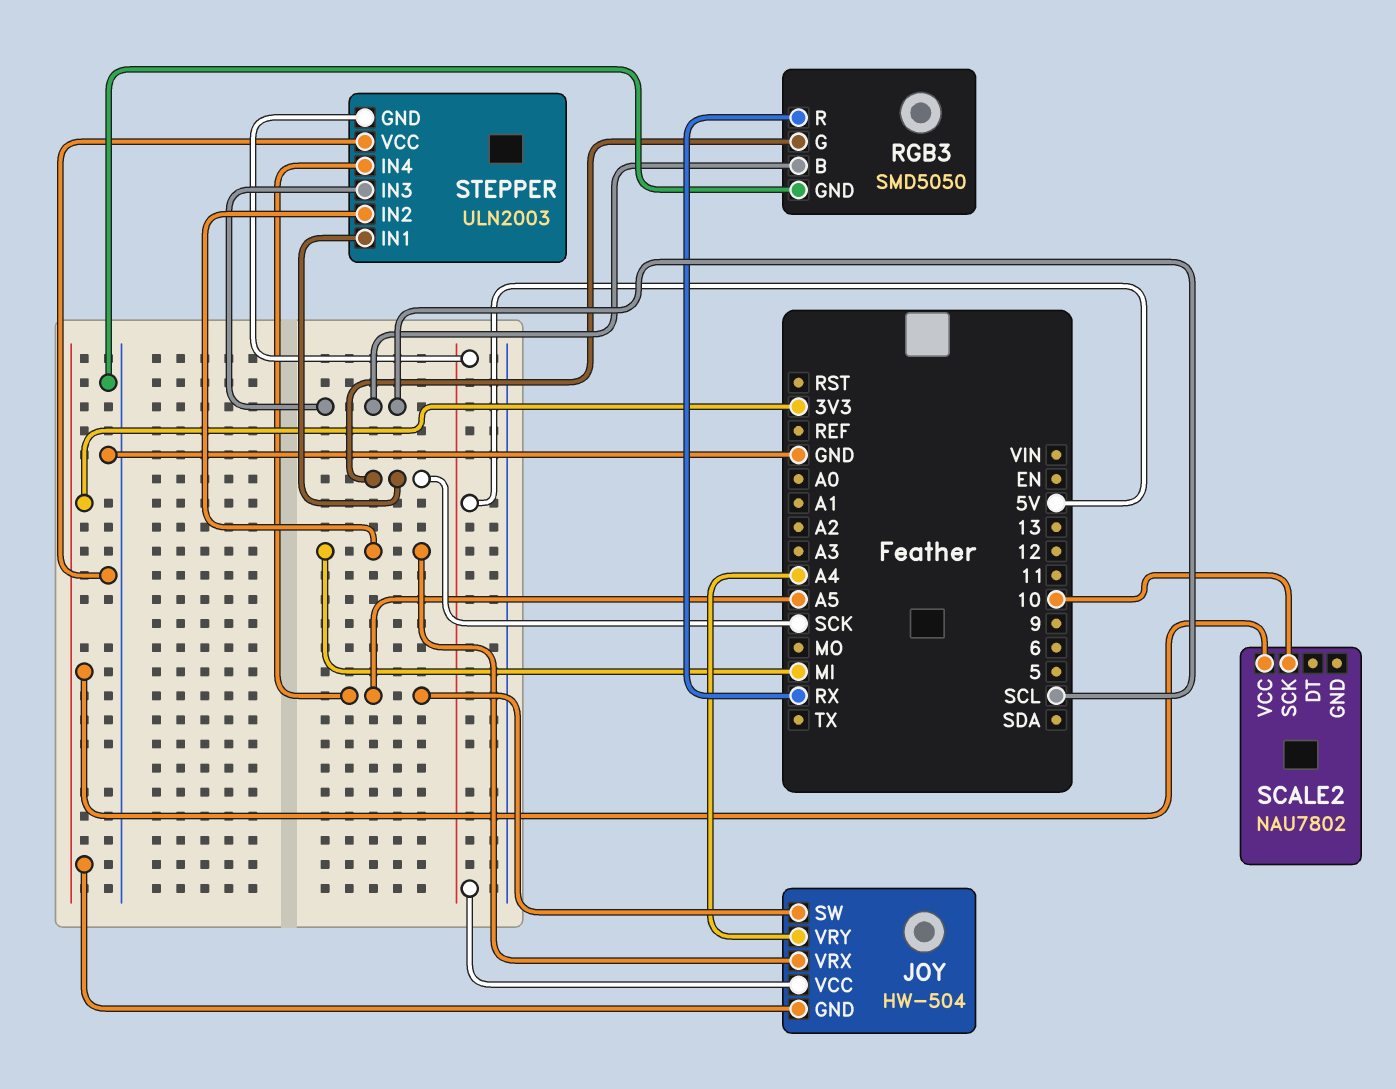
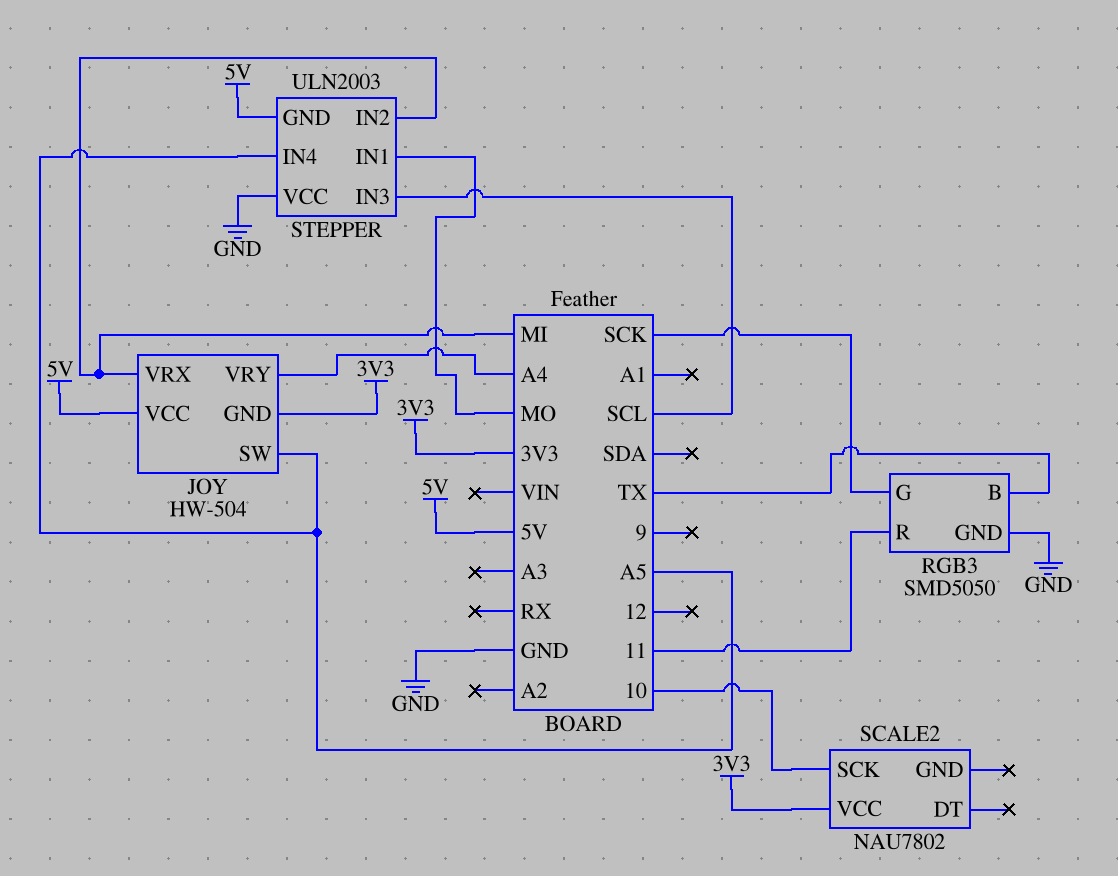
RGB3 pin B: SCL -> TX
RGB3 pin R: RX -> 11
STEPPER pin IN1: SCK -> MO

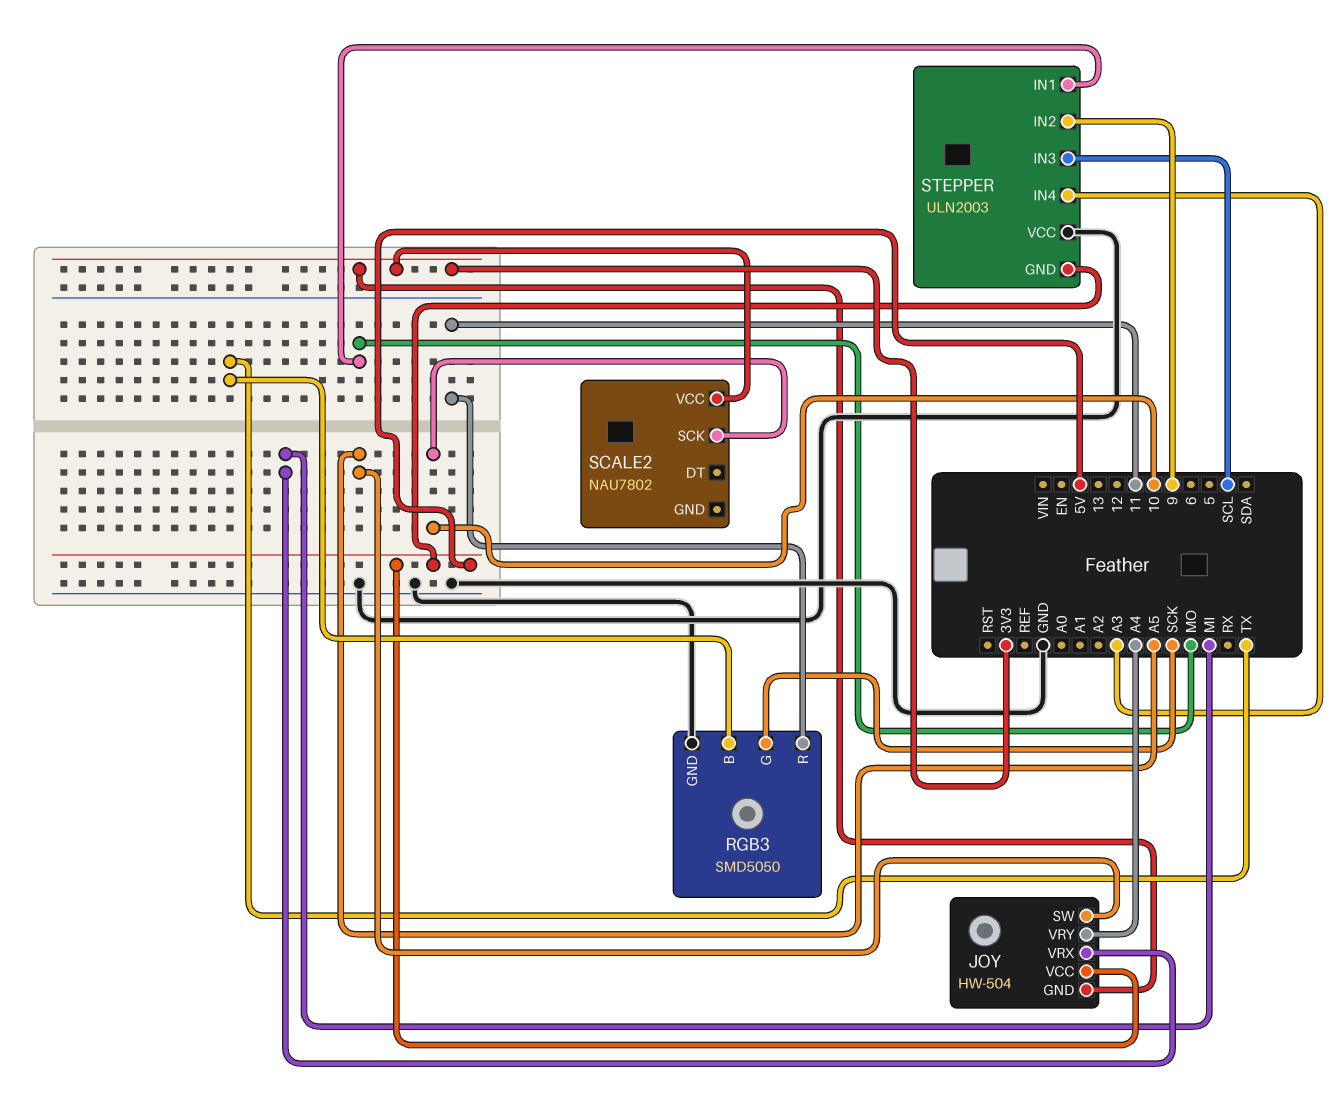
STEPPER pin IN2: MI -> 9
STEPPER pin IN4: A5 -> A3

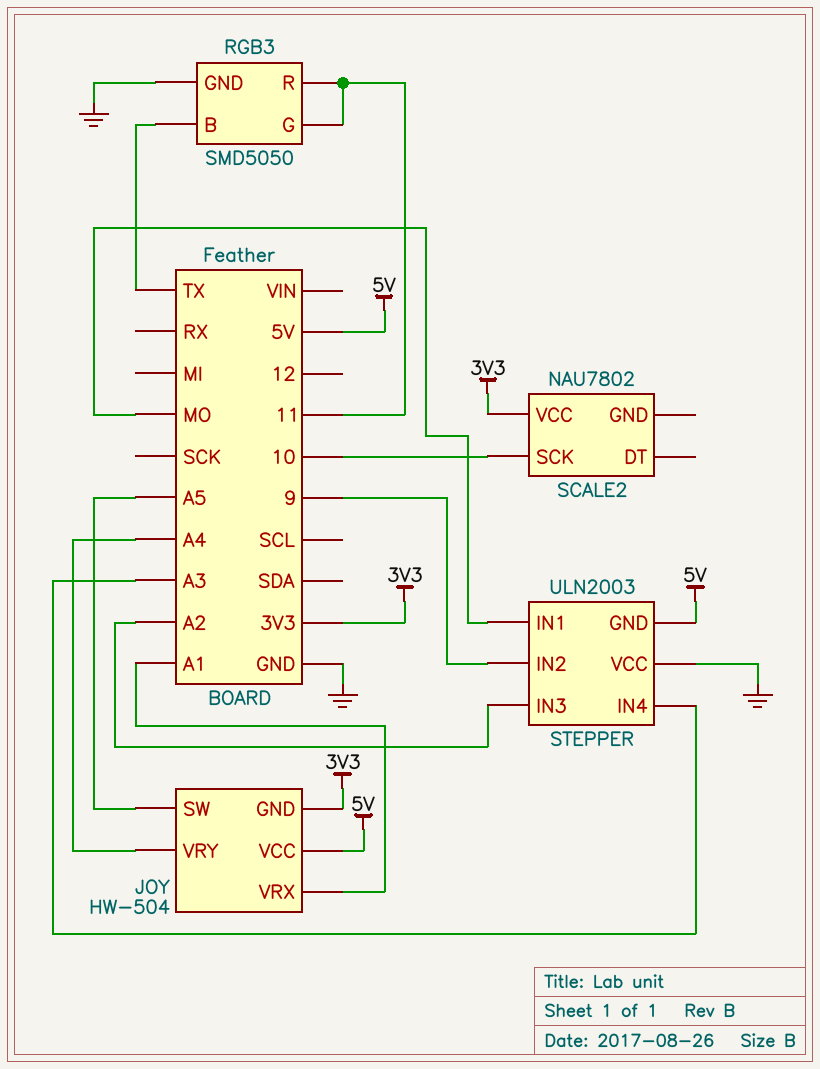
JOY pin VRX: MI -> A1
RGB3 pin G: SCK -> 11
STEPPER pin IN3: SCL -> A2

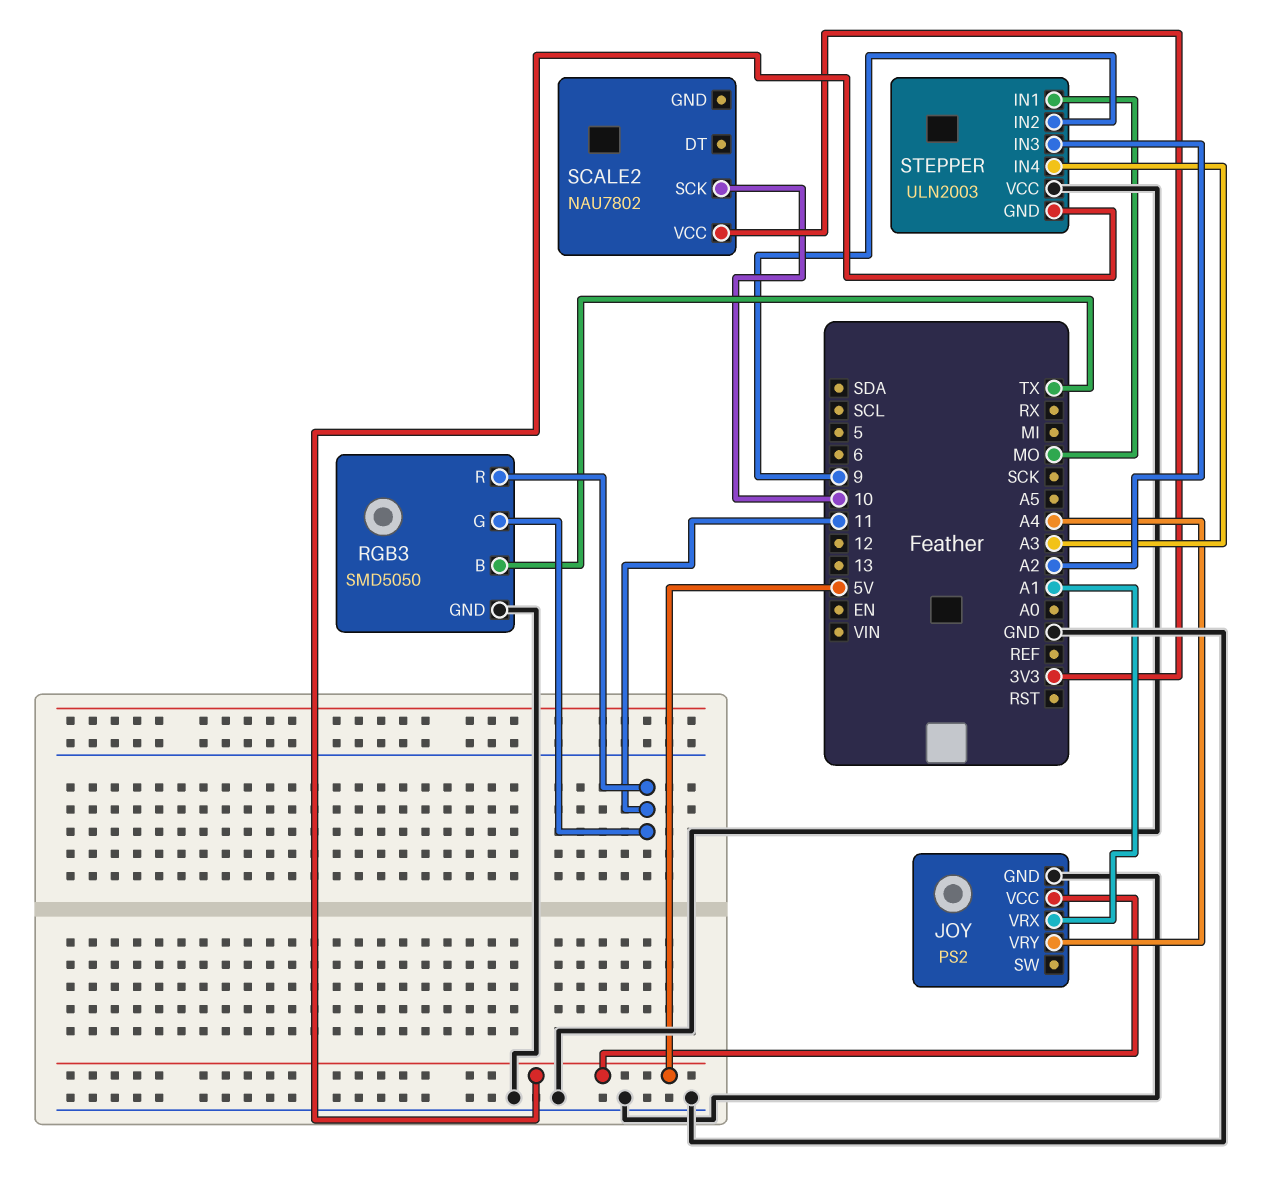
JOY: HW-504 -> PS2
JOY pin GND: 3V3 -> GND
JOY pin SW: A5 -> none

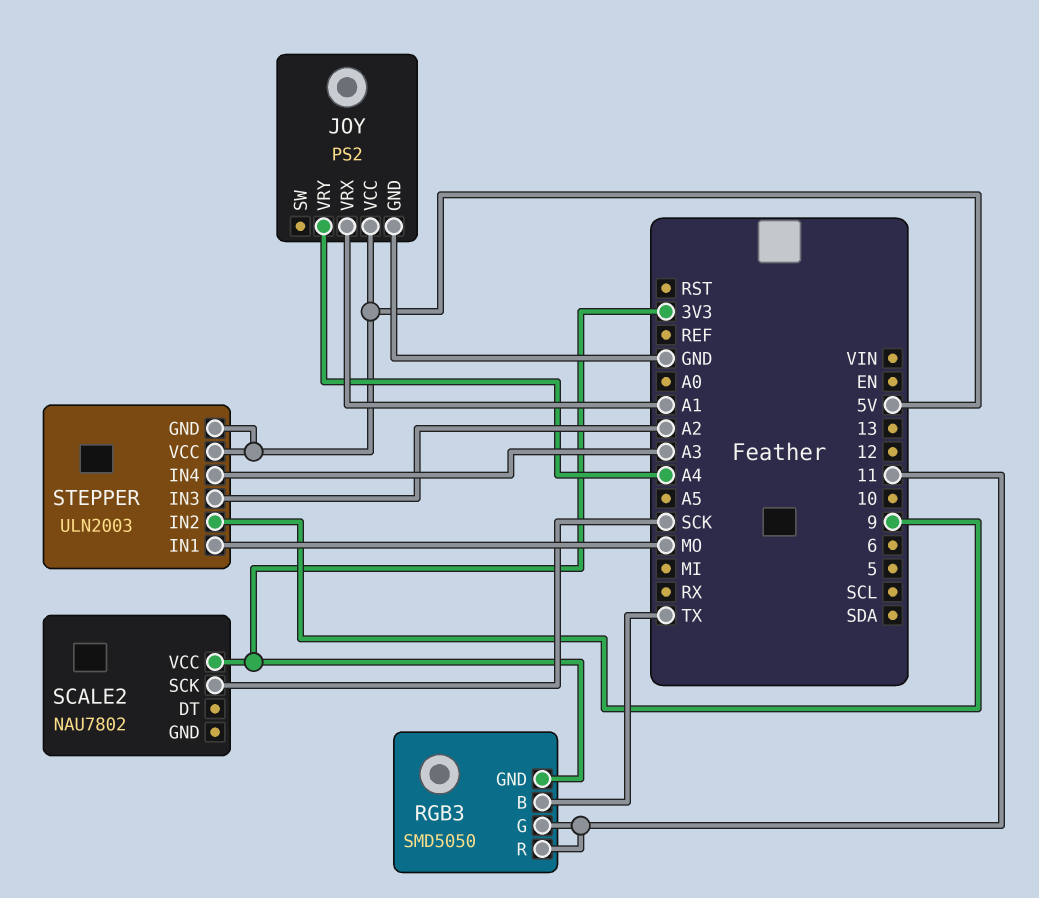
RGB3 pin GND: GND -> 3V3
SCALE2 pin SCK: 10 -> SCK
STEPPER pin VCC: GND -> 5V

